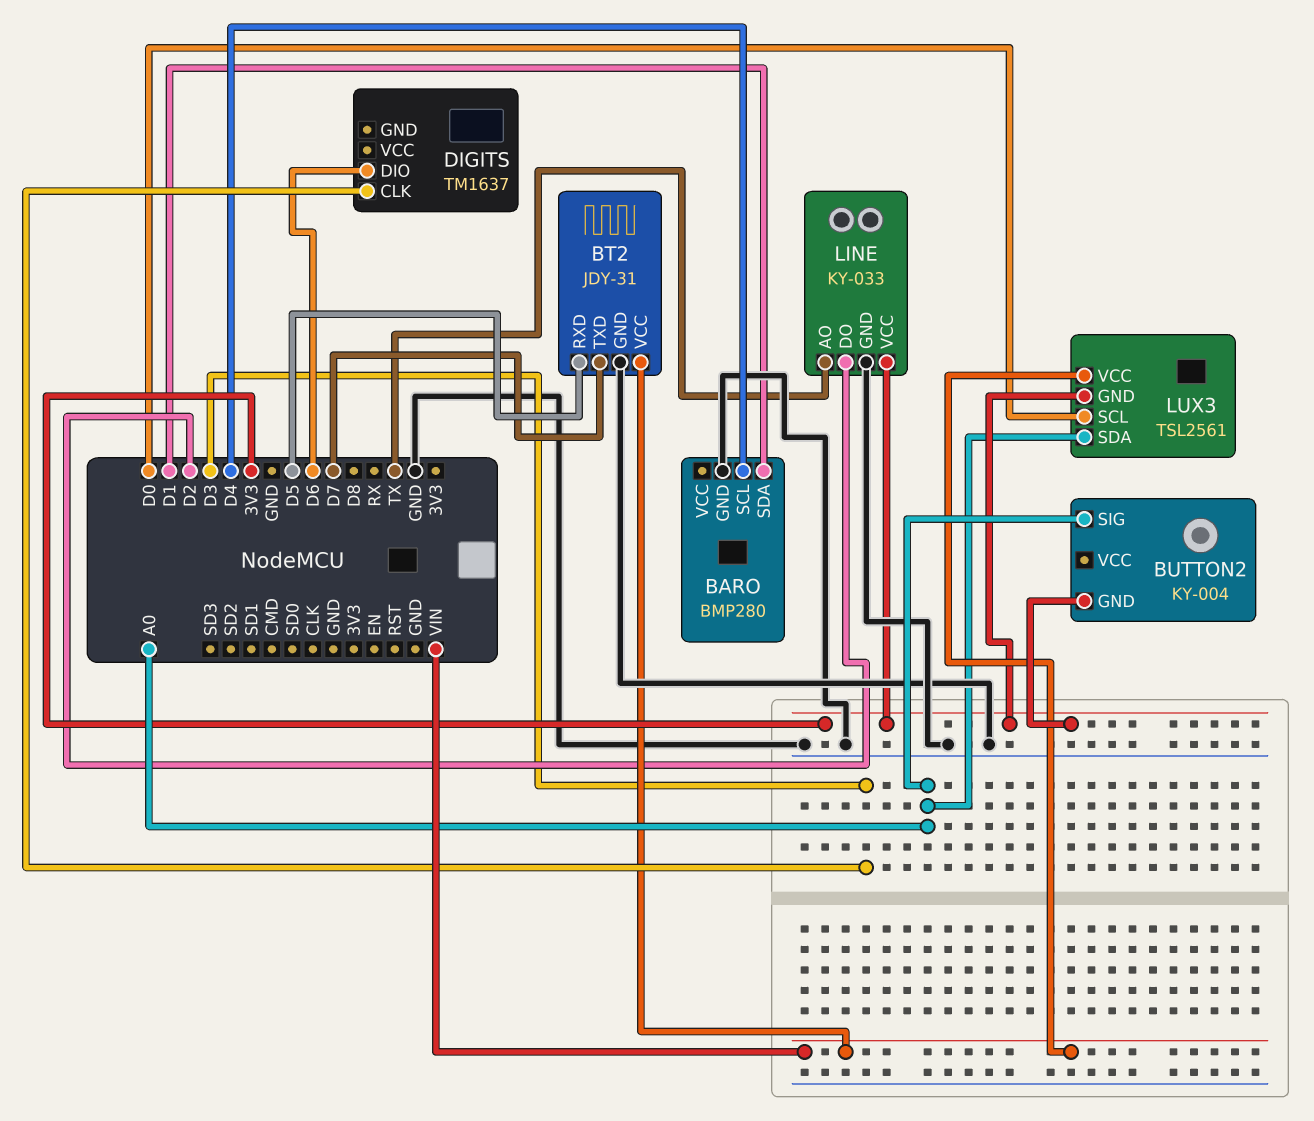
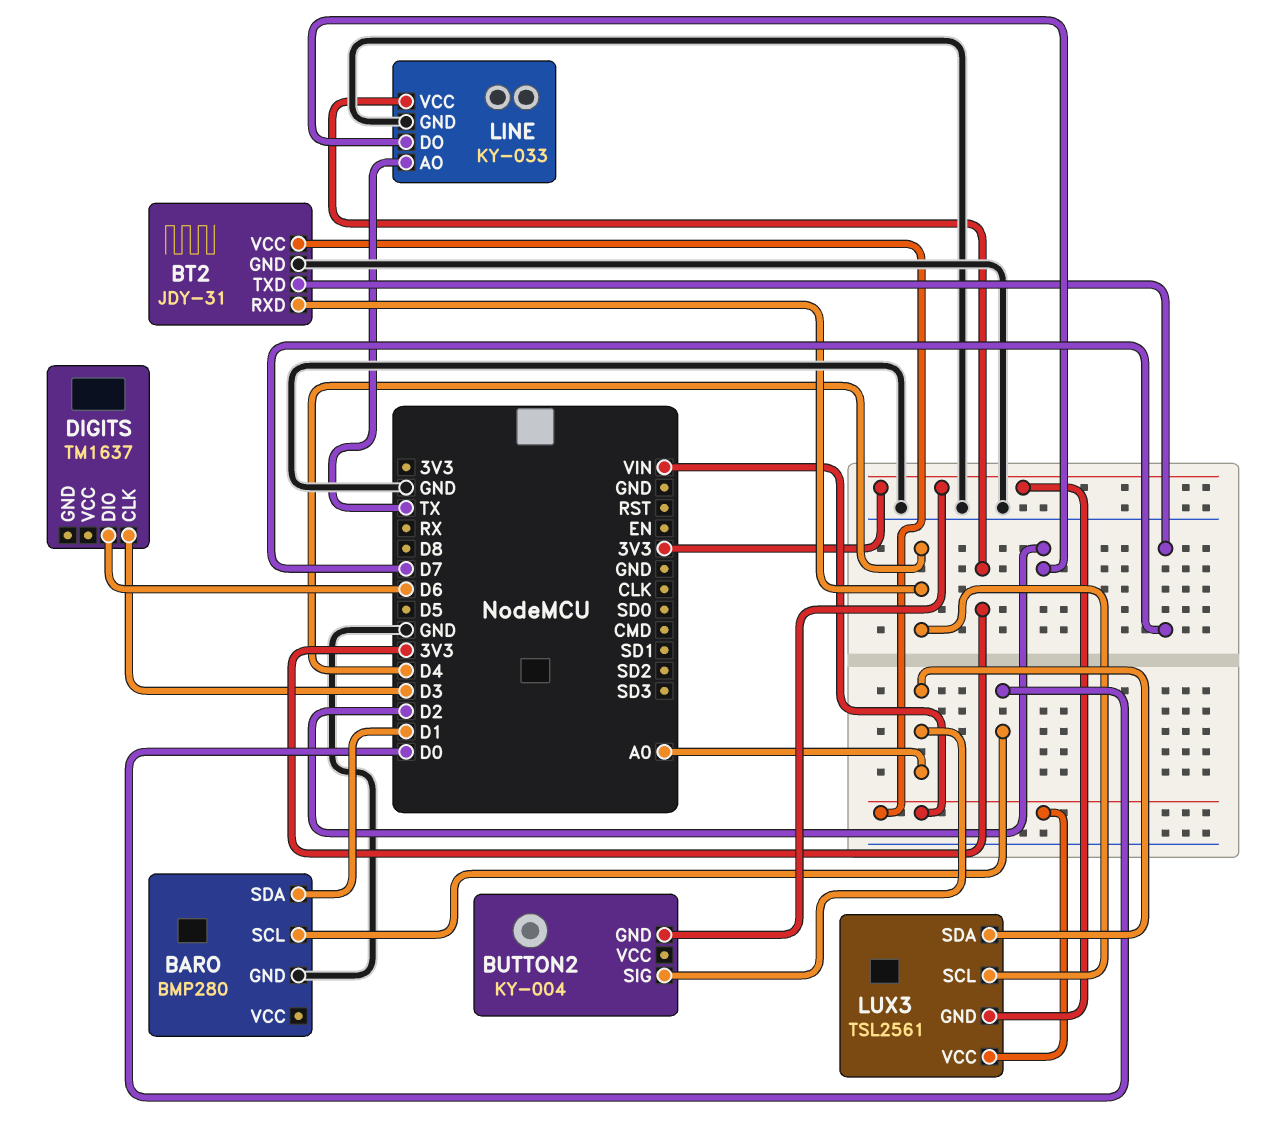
BARO pin SCL: D4 -> D0
BT2 pin RXD: D5 -> D4
LUX3 pin SCL: D0 -> D4

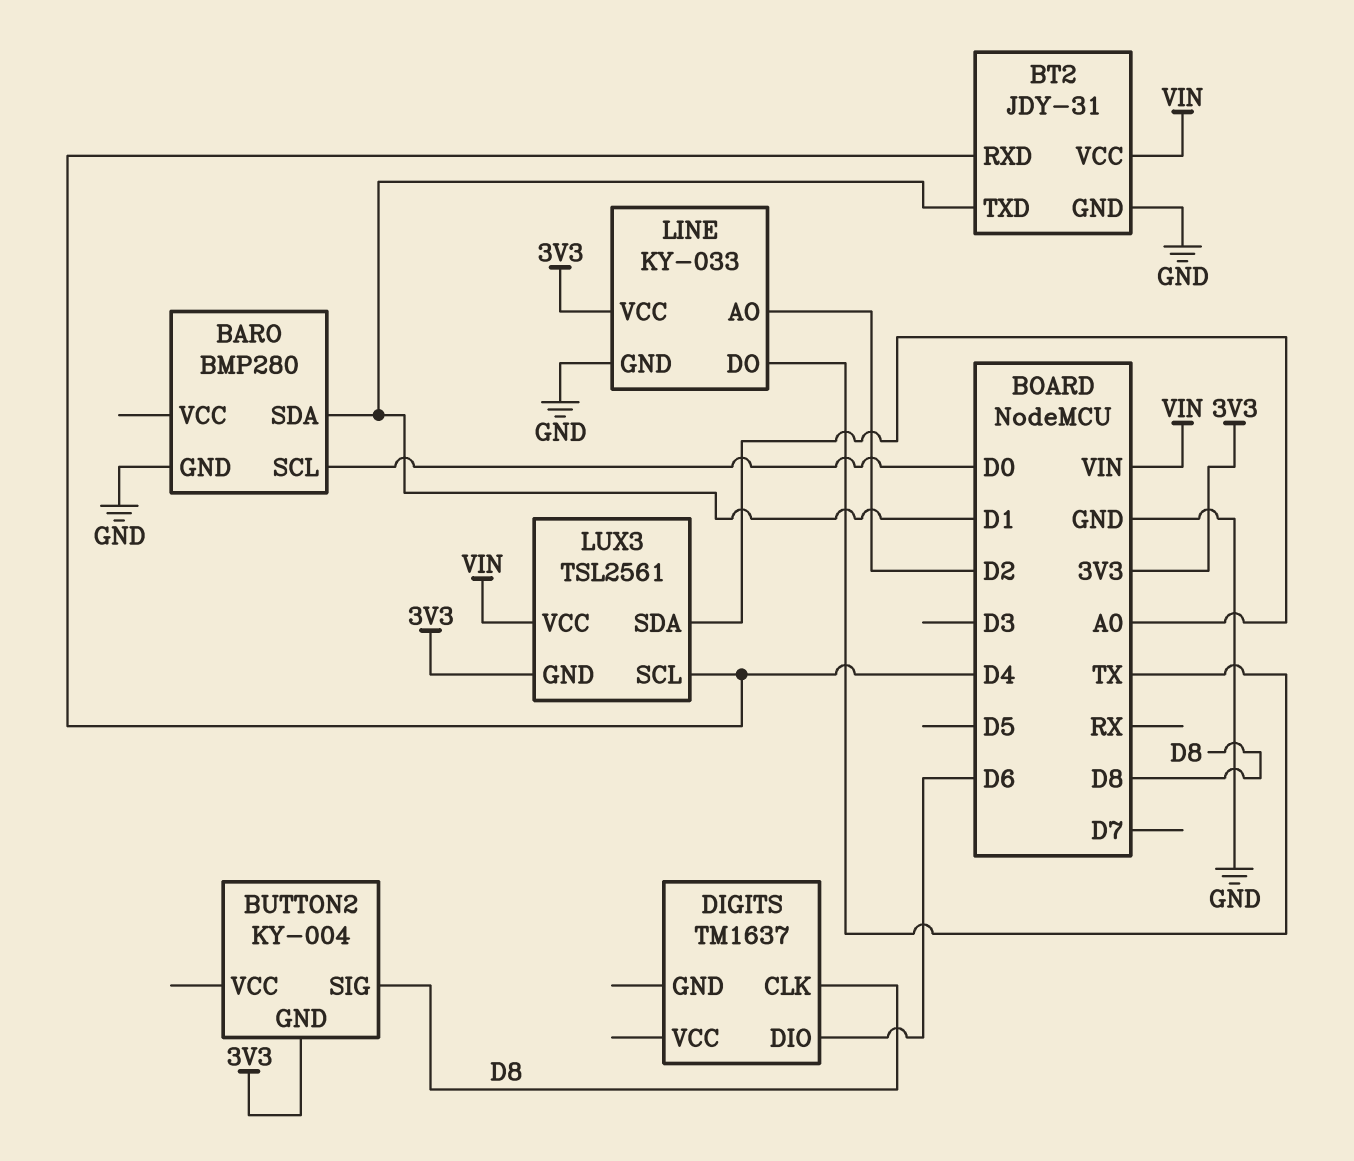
BT2 pin TXD: D7 -> D1
BUTTON2 pin SIG: A0 -> D8
DIGITS pin CLK: D3 -> D8
LINE pin AO: TX -> D2
LINE pin DO: D2 -> TX

